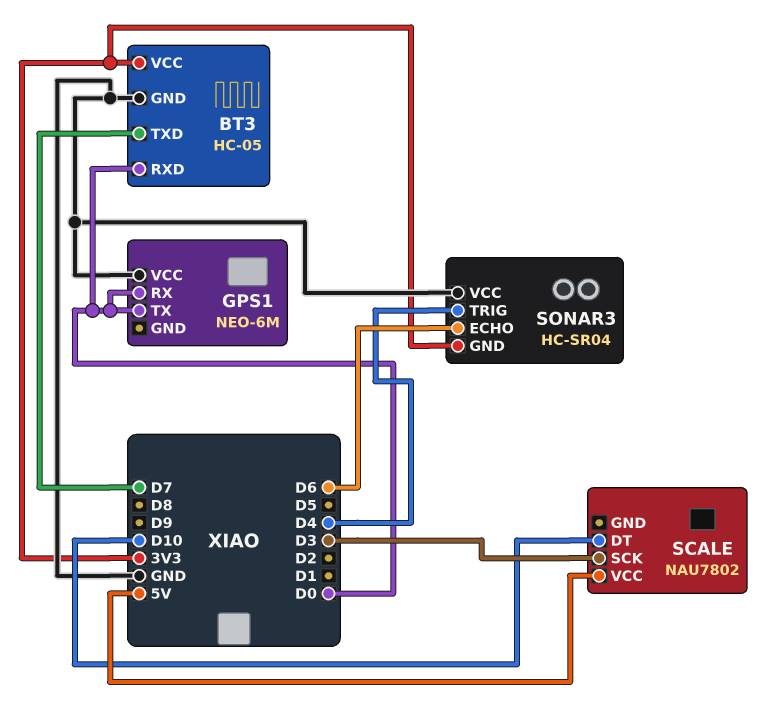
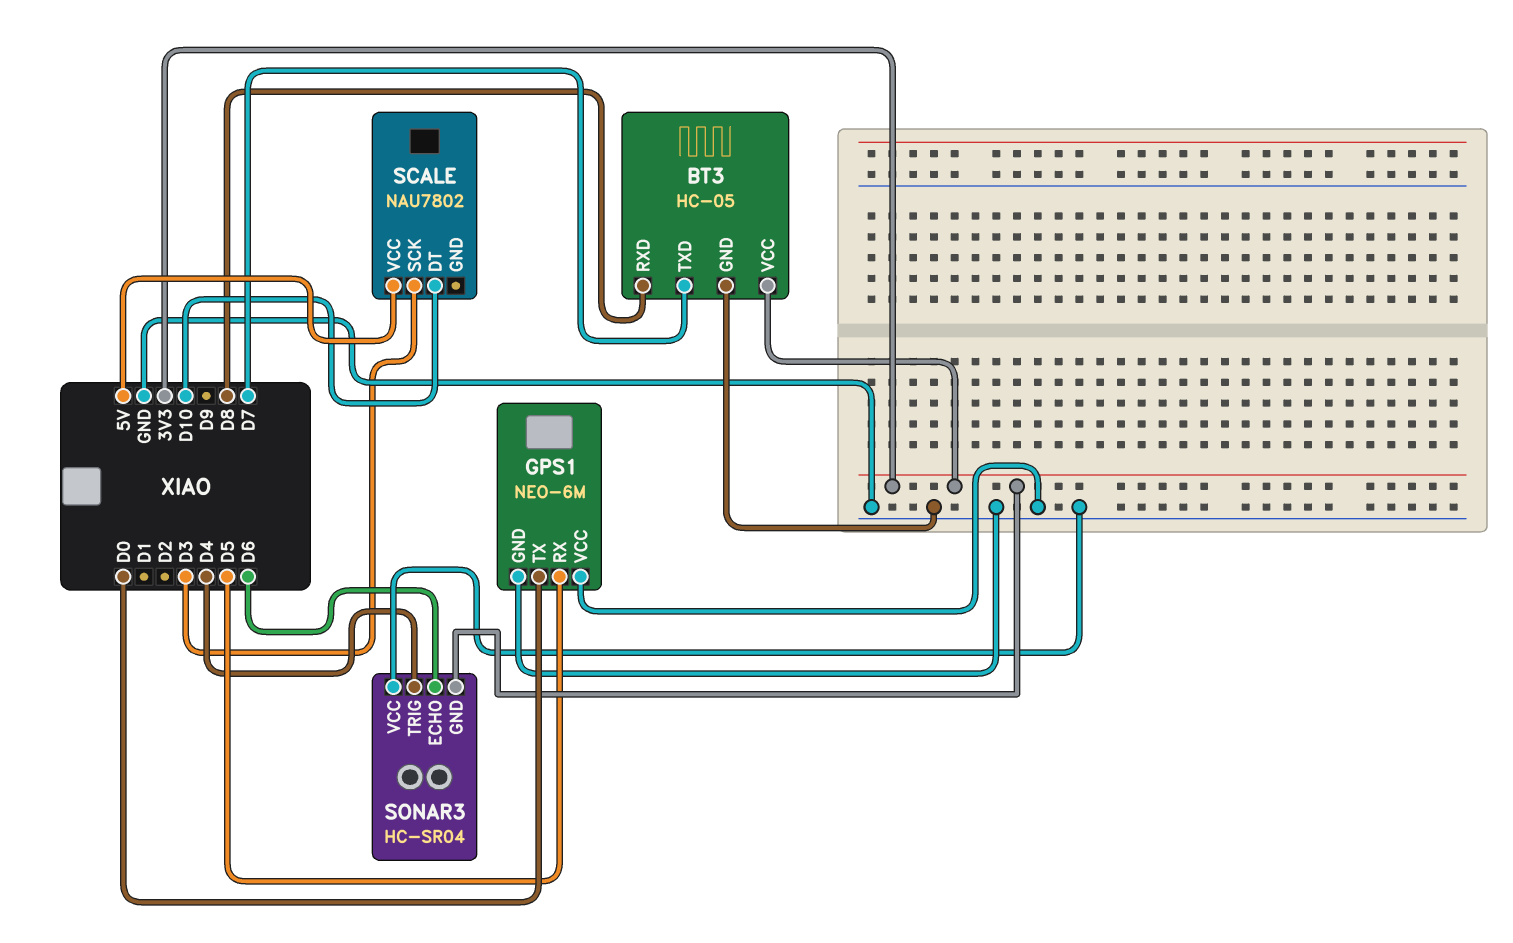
BT3 pin RXD: D0 -> D8
GPS1 pin GND: none -> GND
GPS1 pin RX: D0 -> D5

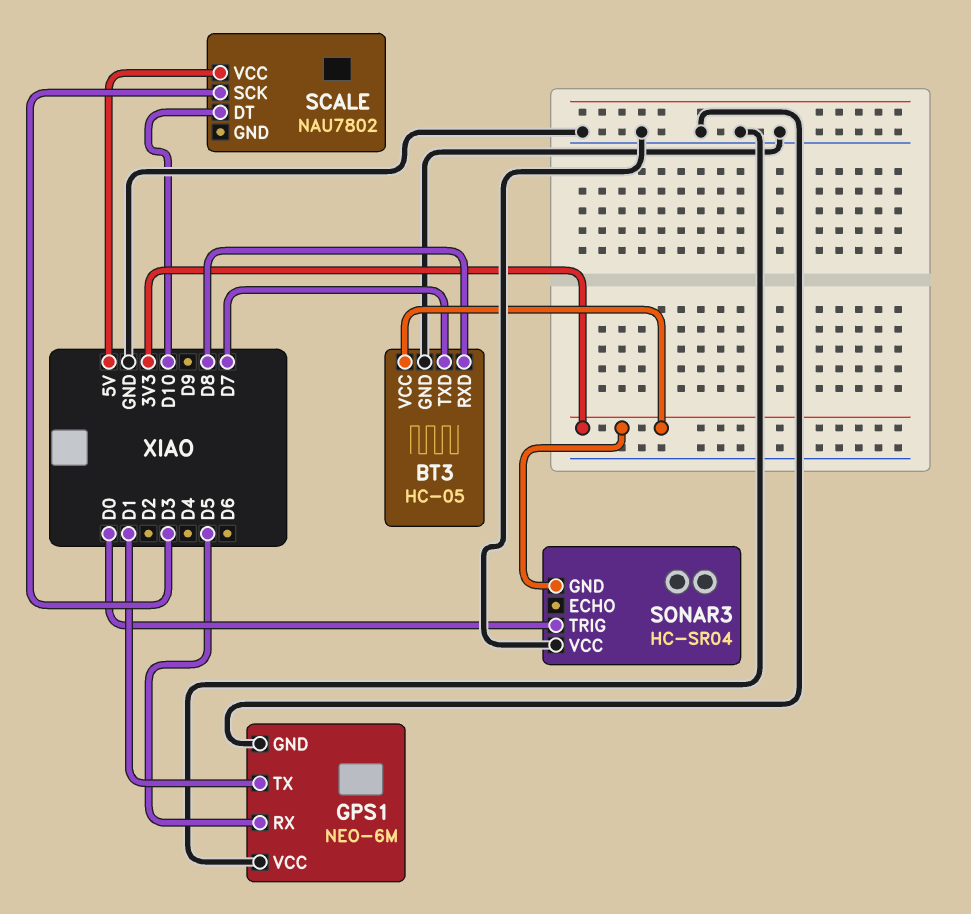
GPS1 pin TX: D0 -> D1
SONAR3 pin ECHO: D6 -> none
SONAR3 pin TRIG: D4 -> D0

